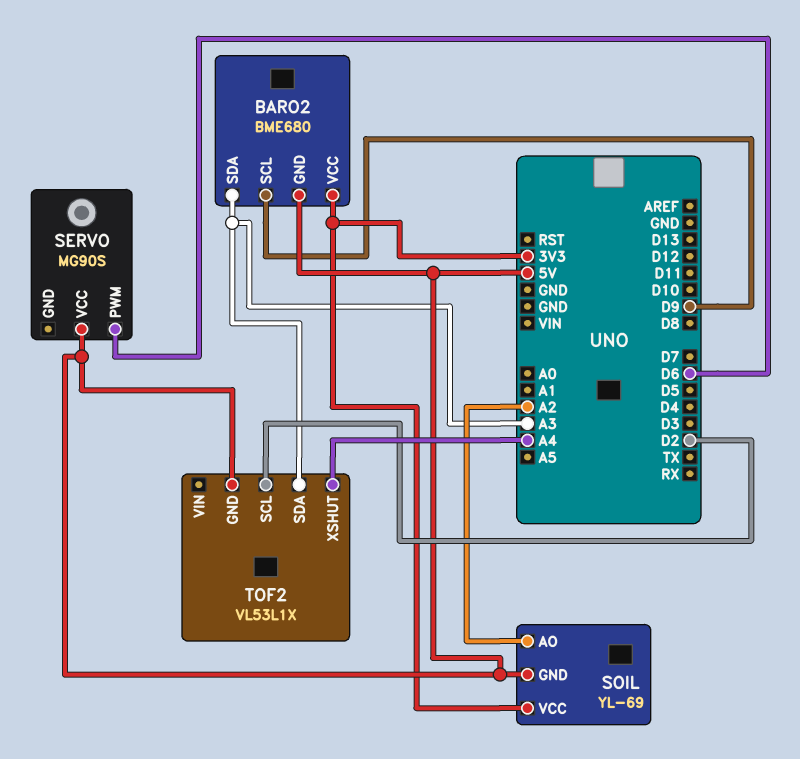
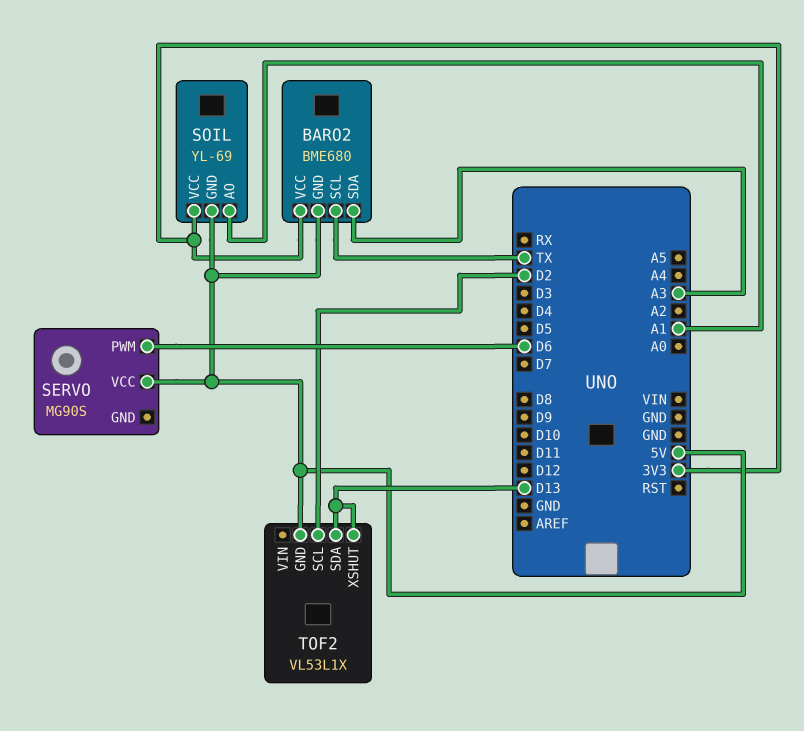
BARO2 pin SCL: D9 -> TX
SOIL pin AO: A2 -> A1
TOF2 pin SDA: A3 -> D13
TOF2 pin XSHUT: A4 -> D13

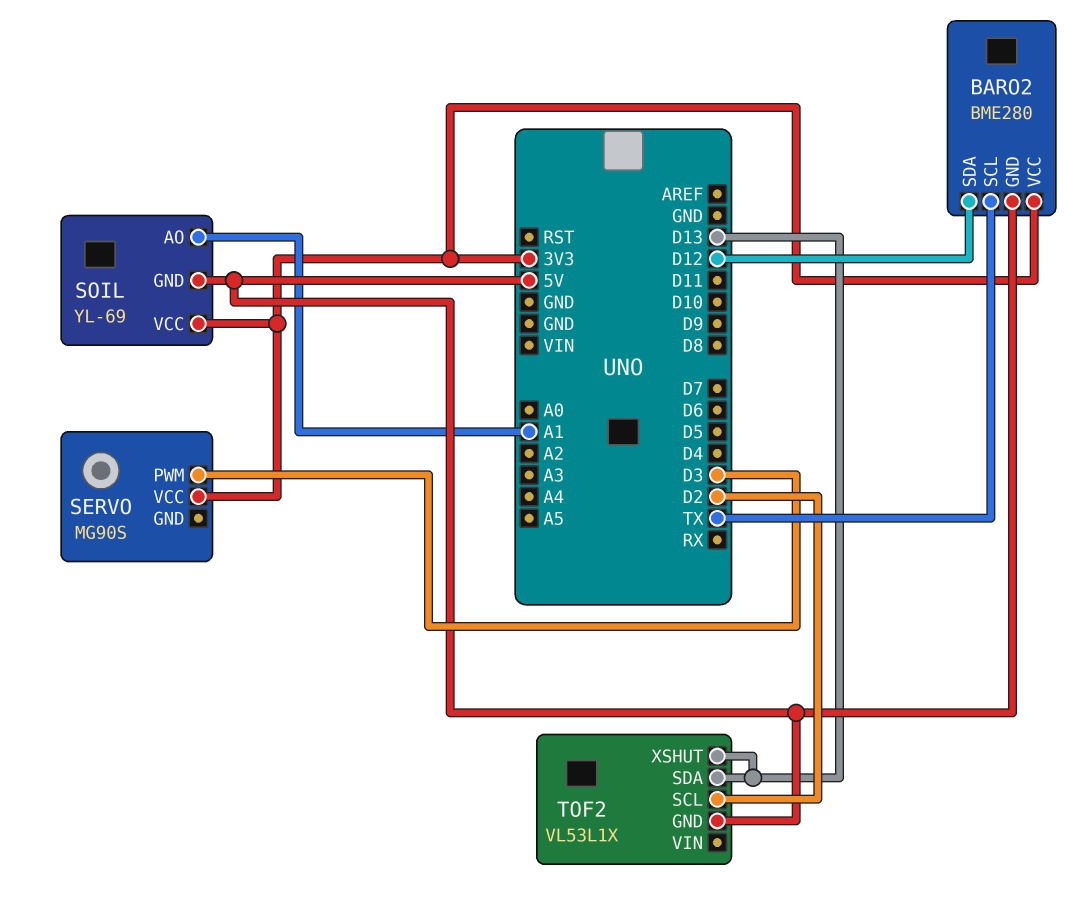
BARO2: BME680 -> BME280
BARO2 pin SDA: A3 -> D12
SERVO pin PWM: D6 -> D3
SERVO pin VCC: 5V -> 3V3

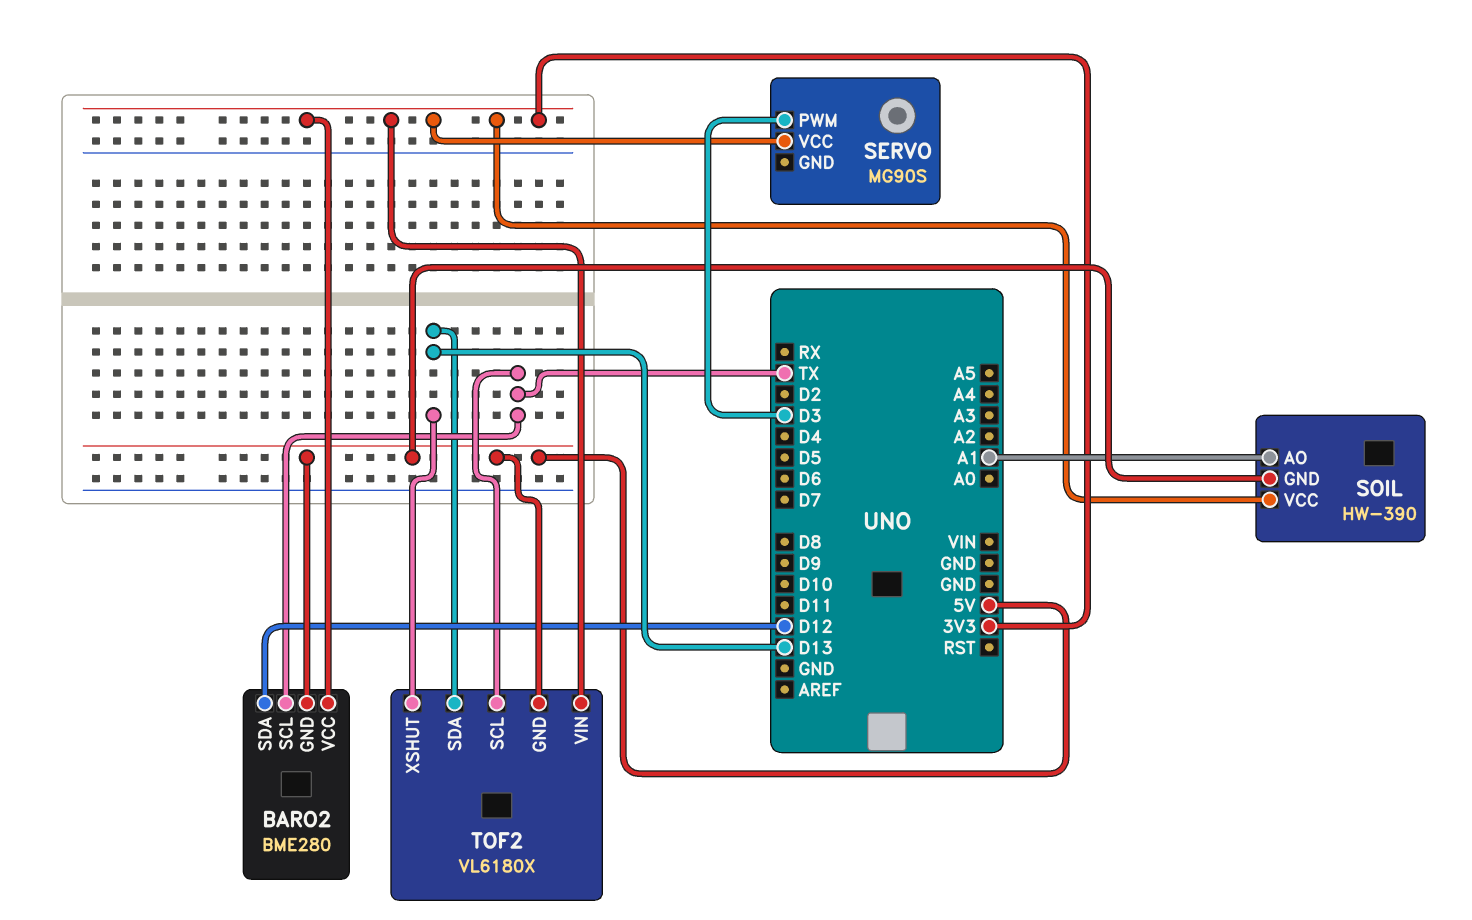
SOIL: YL-69 -> HW-390
TOF2: VL53L1X -> VL6180X
TOF2 pin SCL: D2 -> TX
TOF2 pin VIN: none -> 3V3

